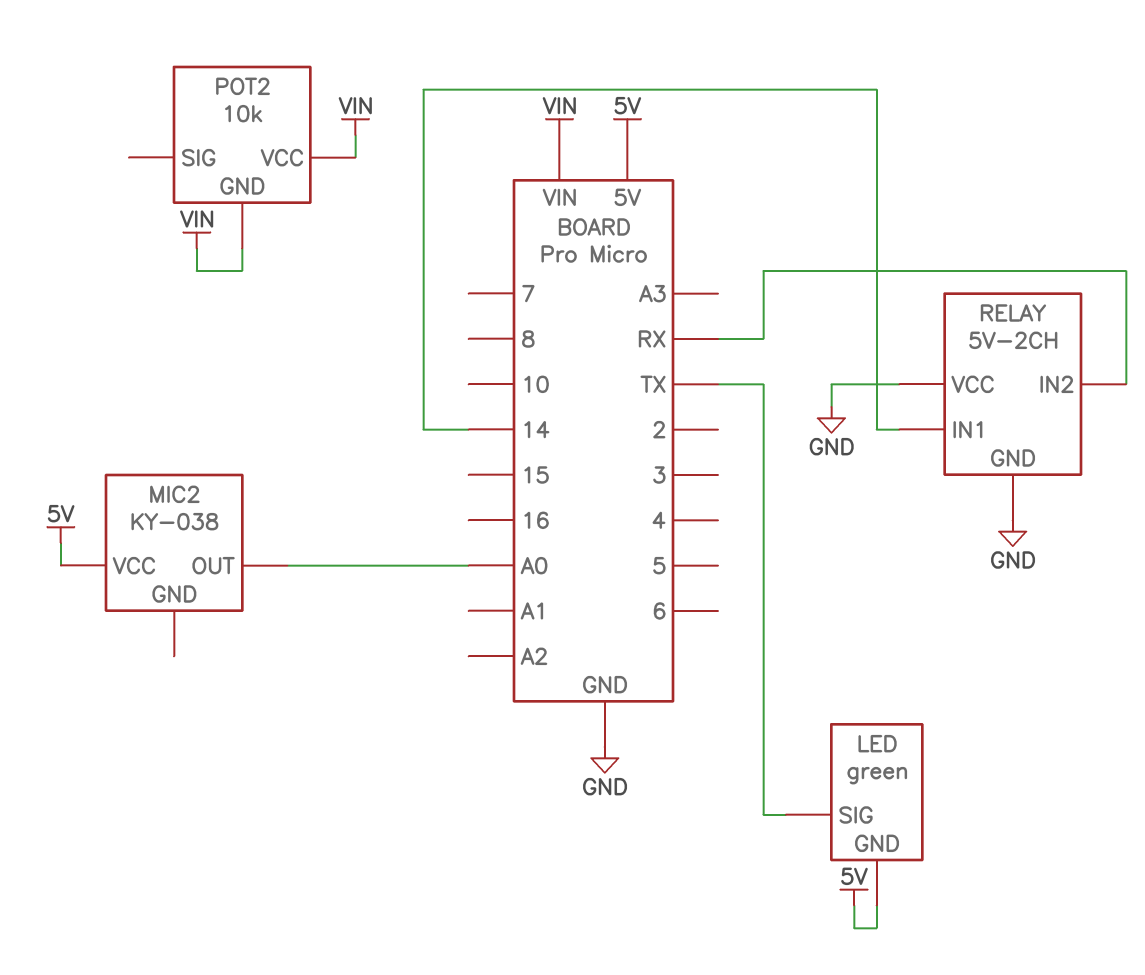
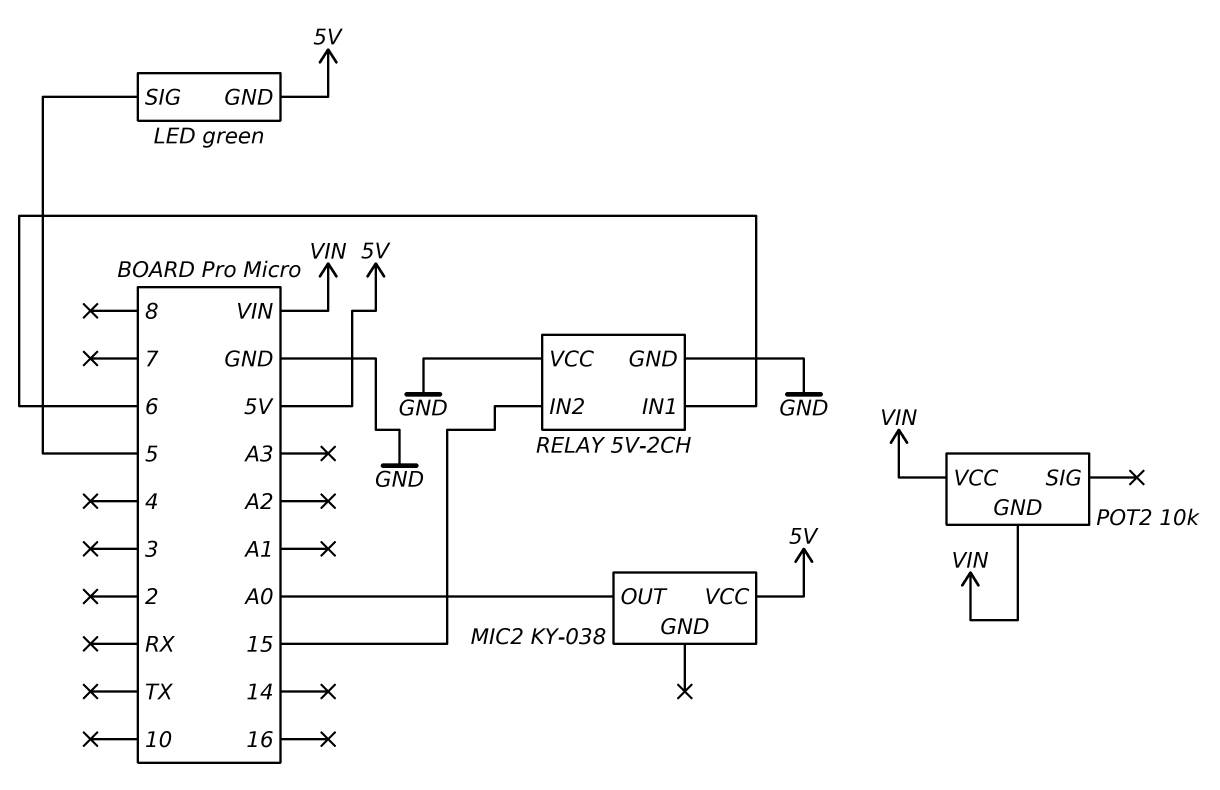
LED pin SIG: TX -> 5
RELAY pin IN1: 14 -> 6
RELAY pin IN2: RX -> 15

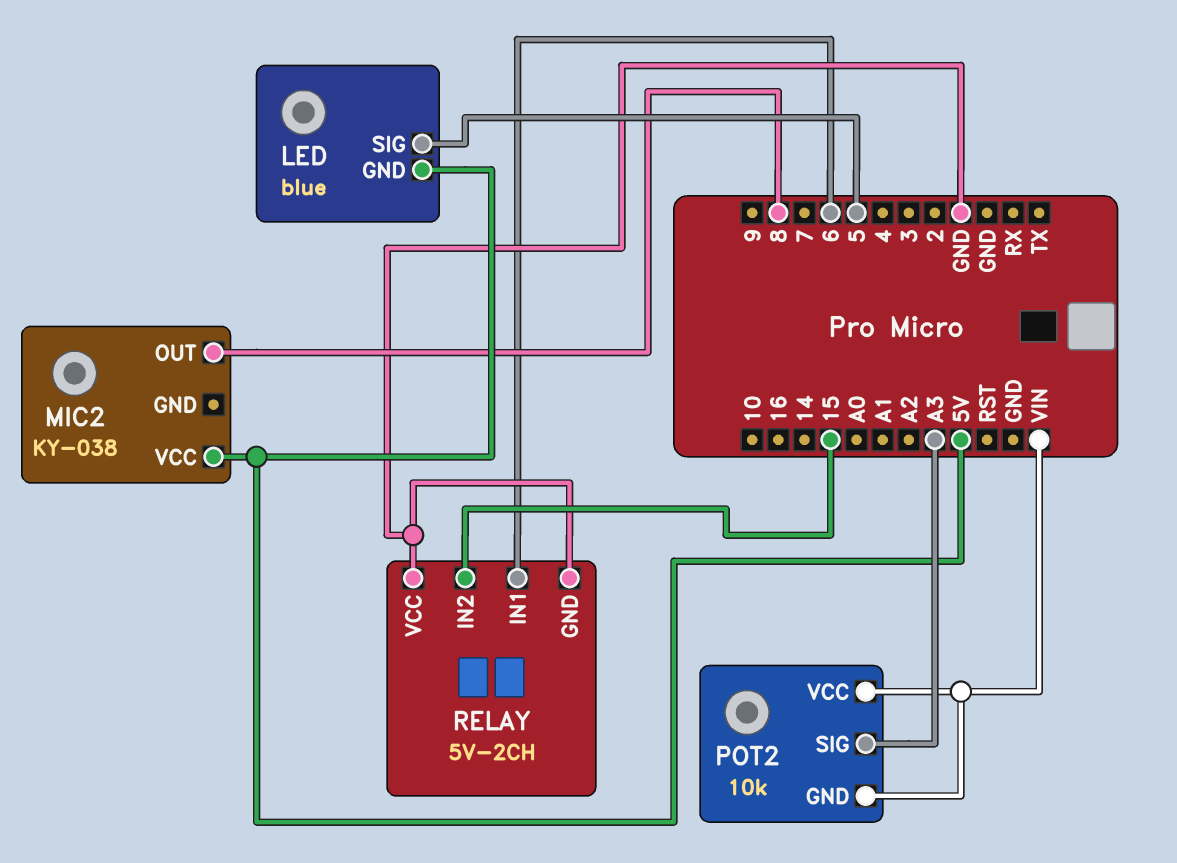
LED: green -> blue
MIC2 pin OUT: A0 -> 8
POT2 pin SIG: none -> A3

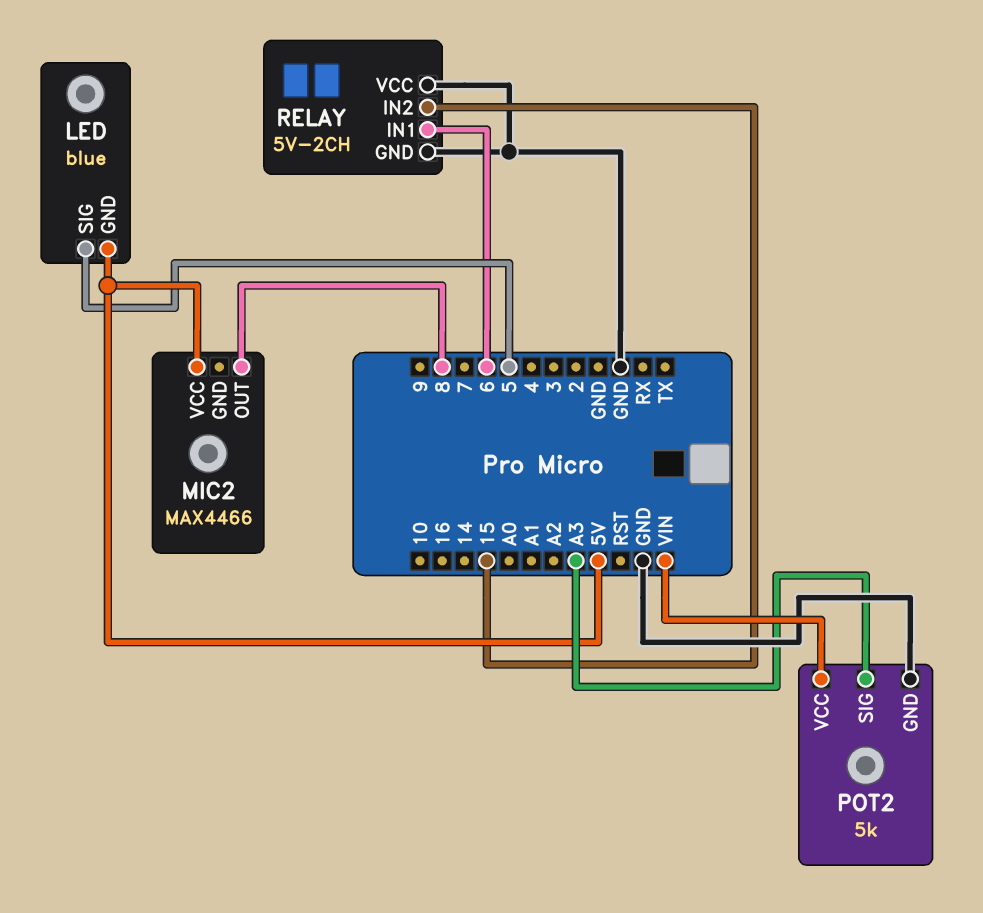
MIC2: KY-038 -> MAX4466
POT2: 10k -> 5k
POT2 pin GND: VIN -> GND

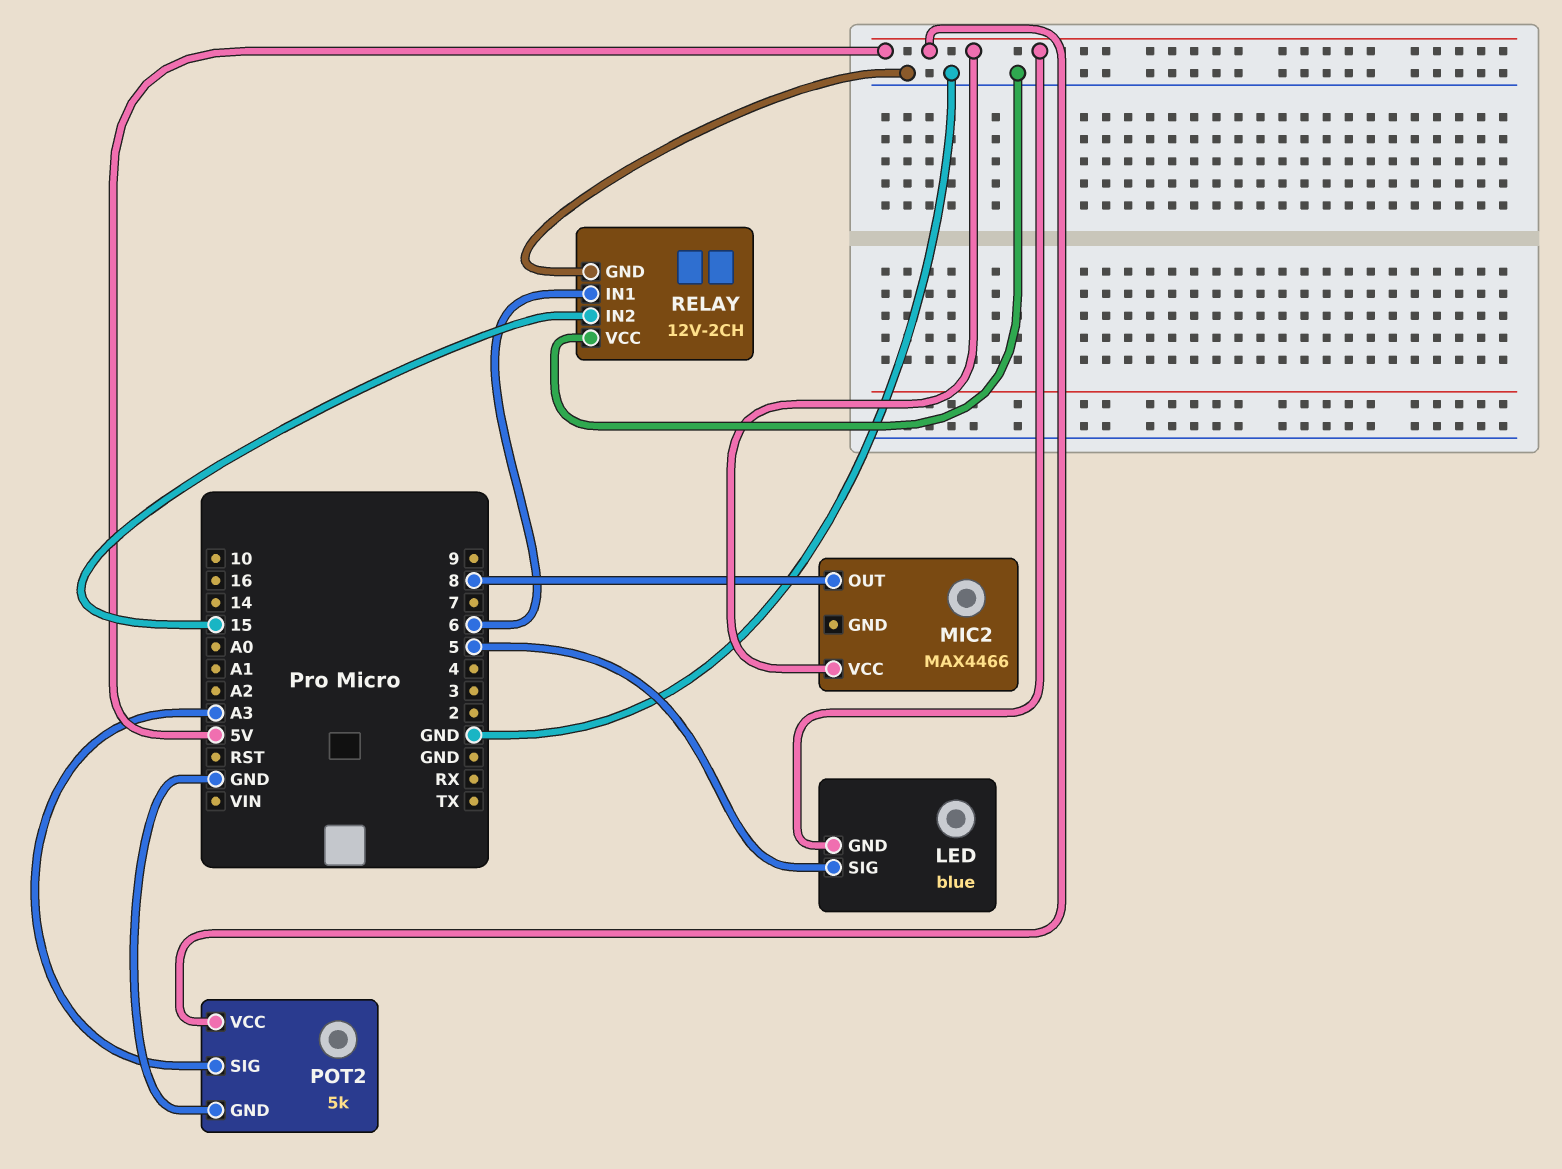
POT2 pin VCC: VIN -> 5V
RELAY: 5V-2CH -> 12V-2CH

